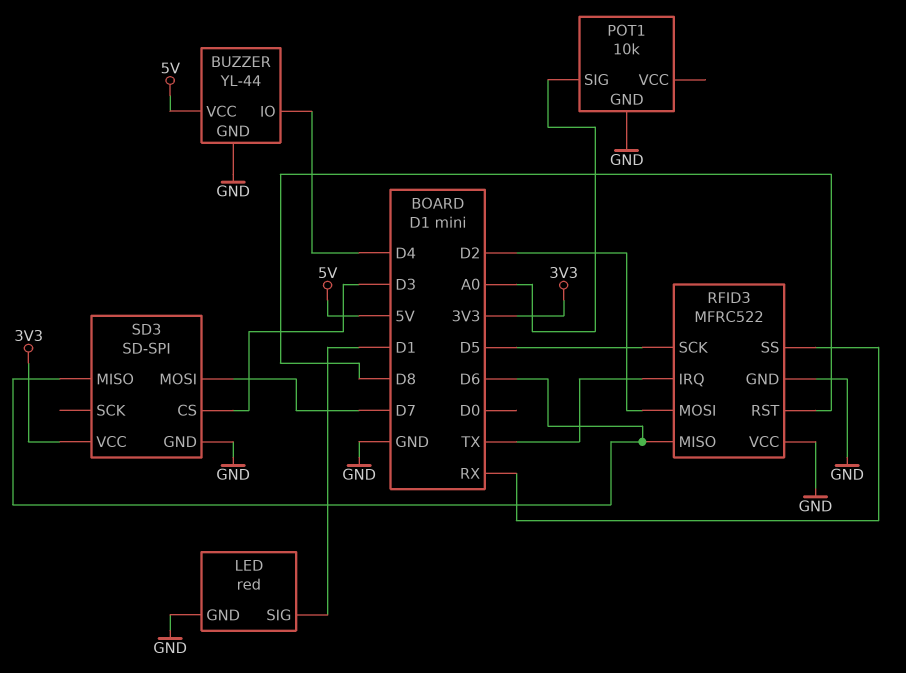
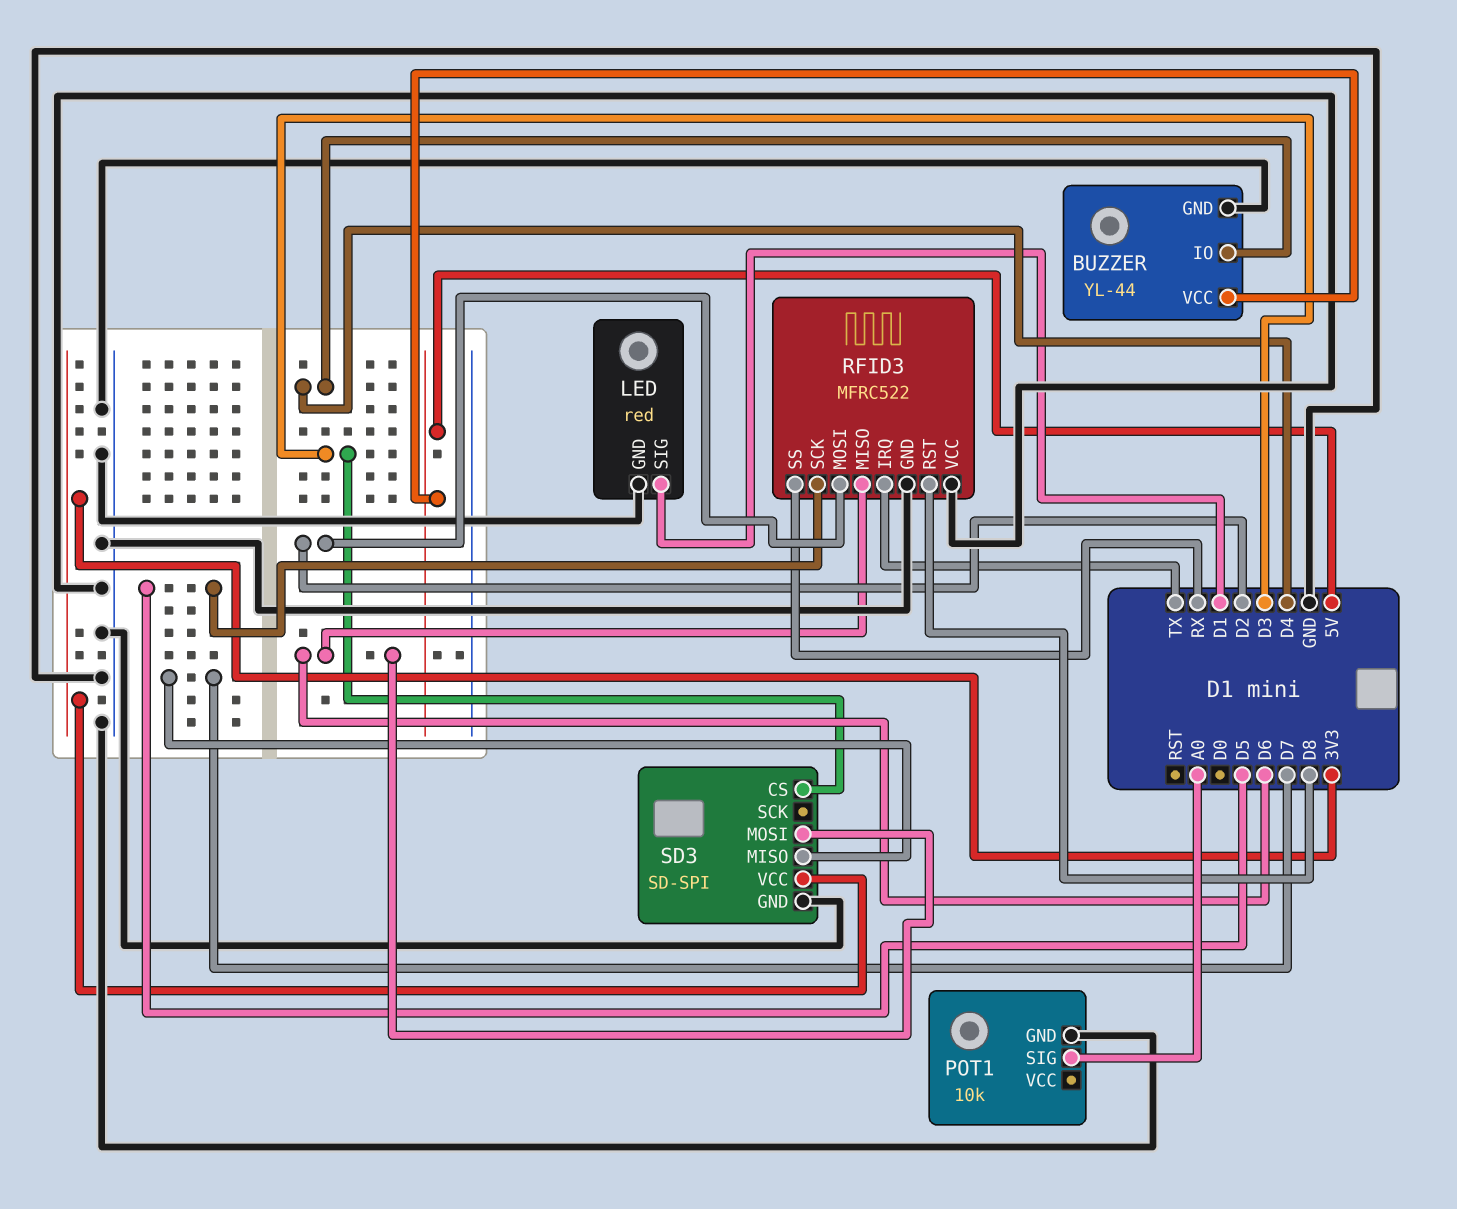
SD3 pin MISO: D6 -> D7
SD3 pin MOSI: D7 -> D6

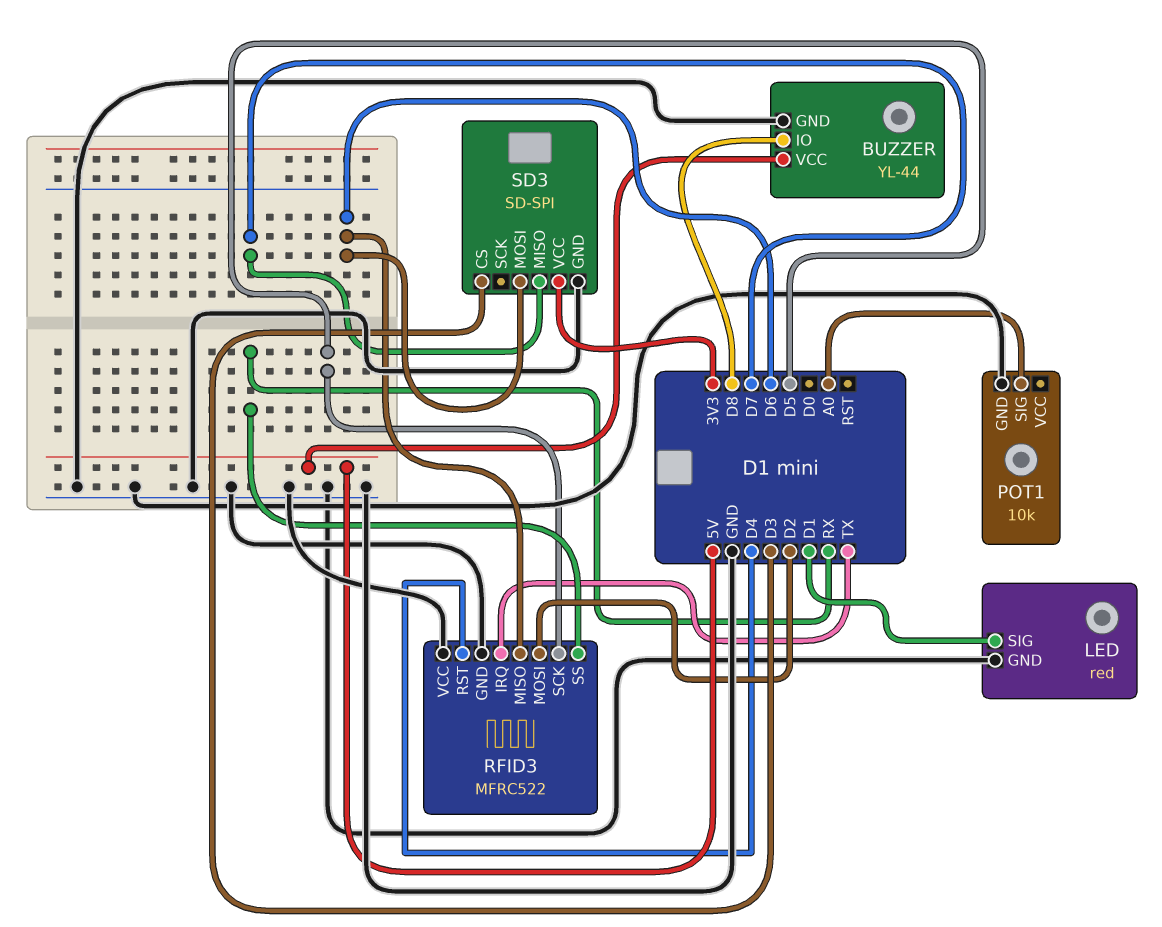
BUZZER pin IO: D4 -> D8
RFID3 pin RST: D8 -> D4

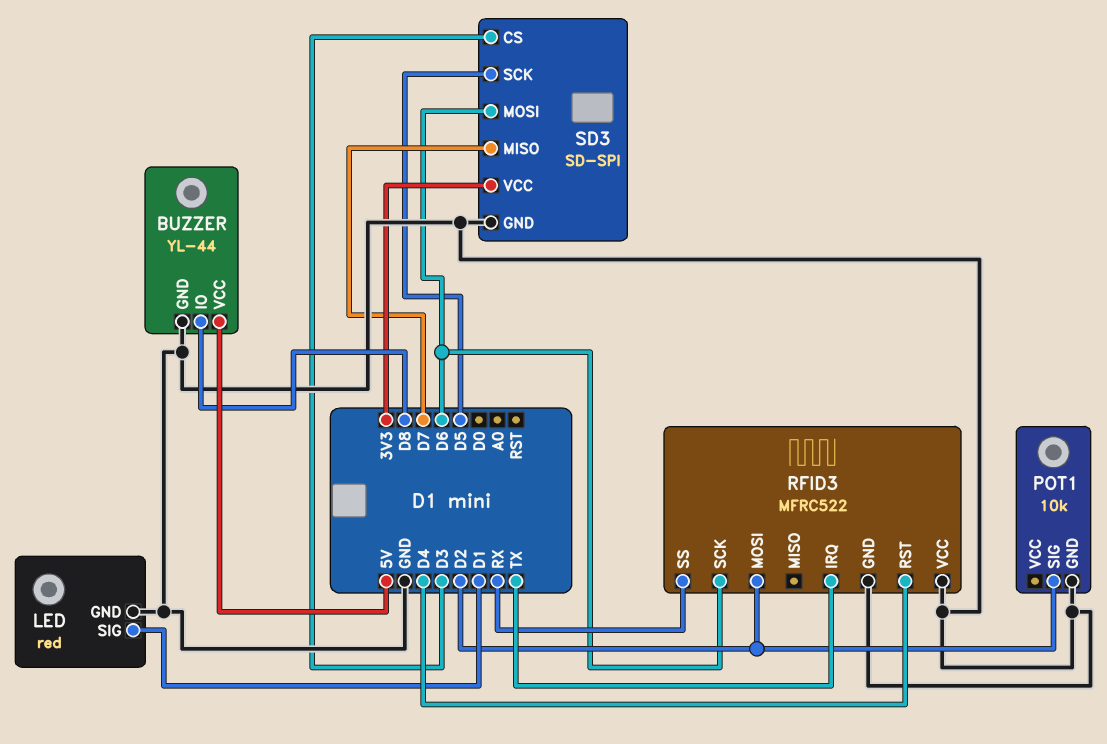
POT1 pin SIG: A0 -> D2
RFID3 pin MISO: D6 -> none
RFID3 pin SCK: D5 -> D6
SD3 pin SCK: none -> D5

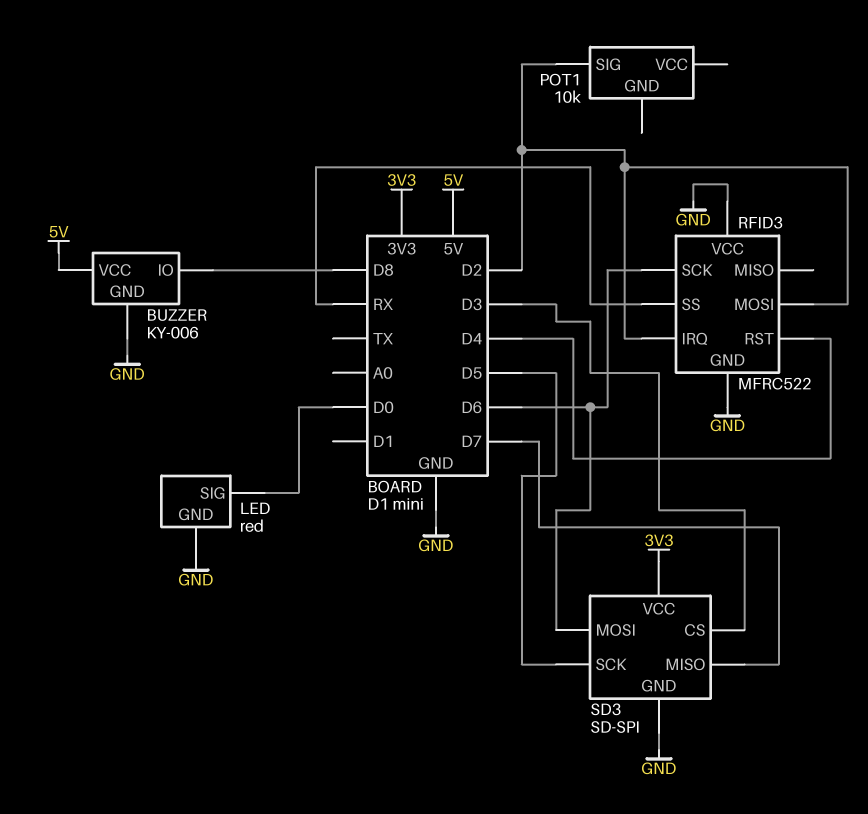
BUZZER: YL-44 -> KY-006
LED pin SIG: D1 -> D0
POT1 pin GND: GND -> none
RFID3 pin IRQ: TX -> D2

